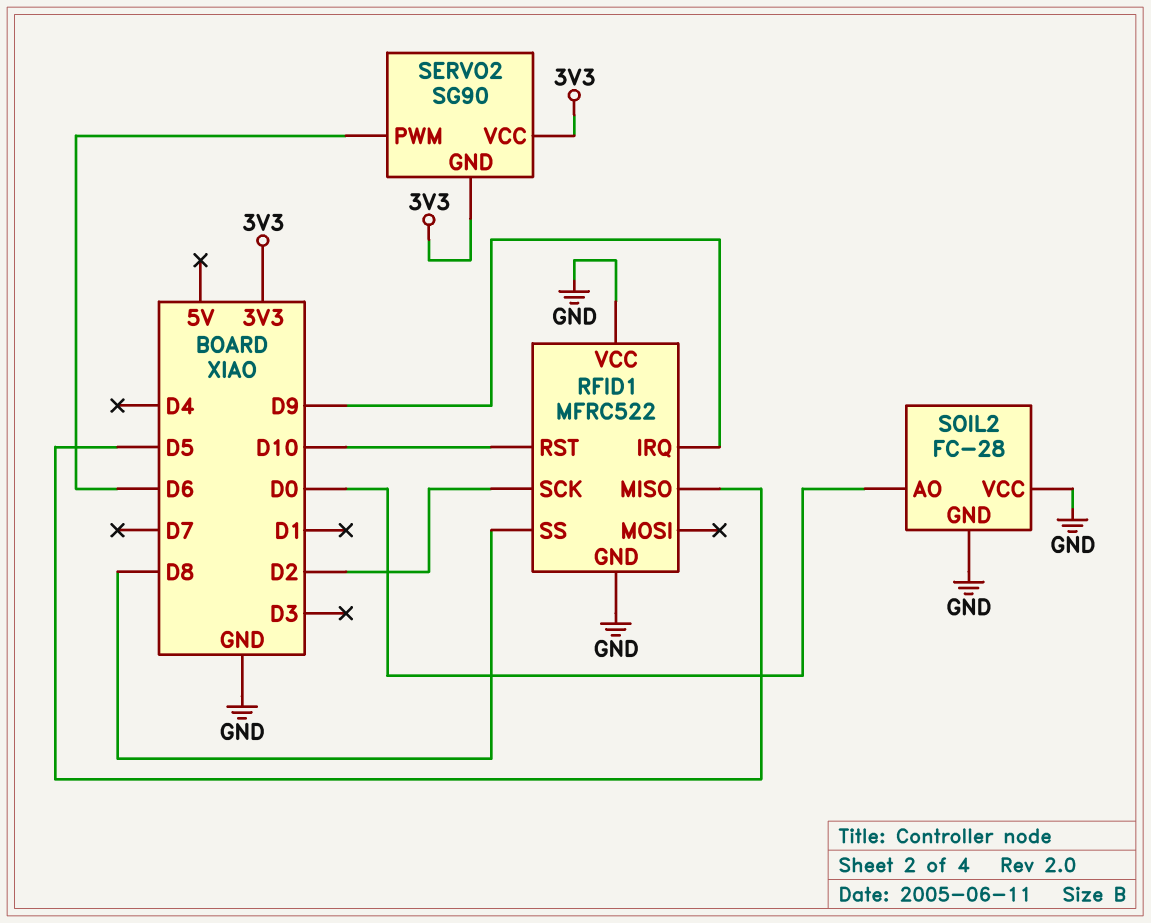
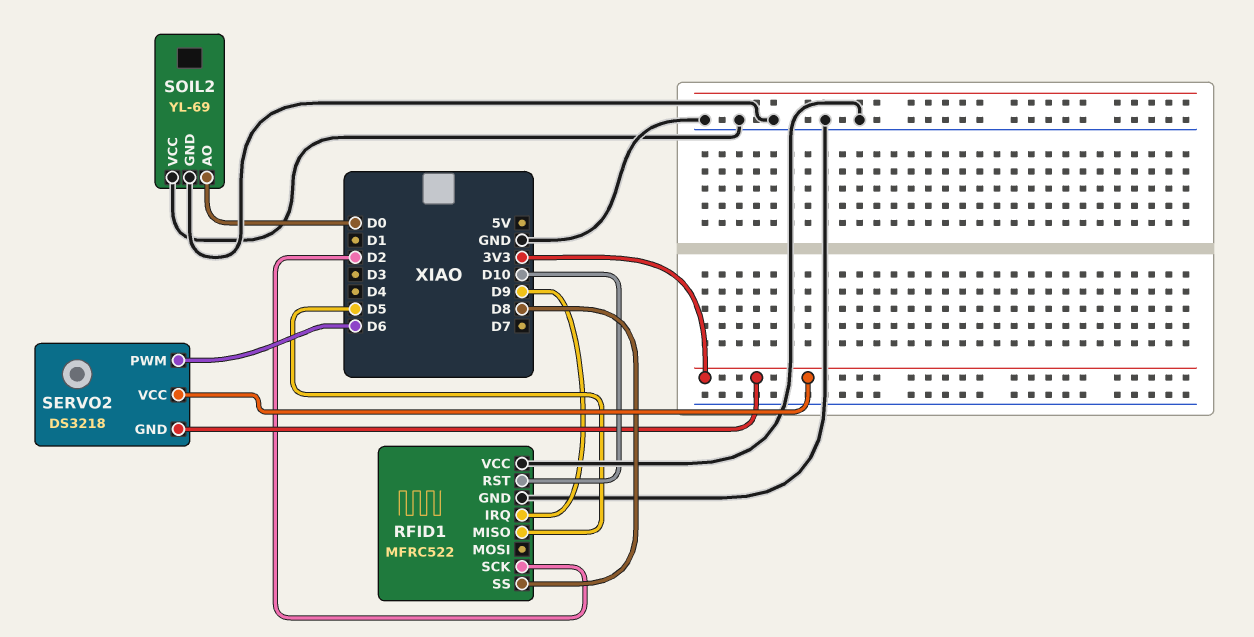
SERVO2: SG90 -> DS3218
SOIL2: FC-28 -> YL-69

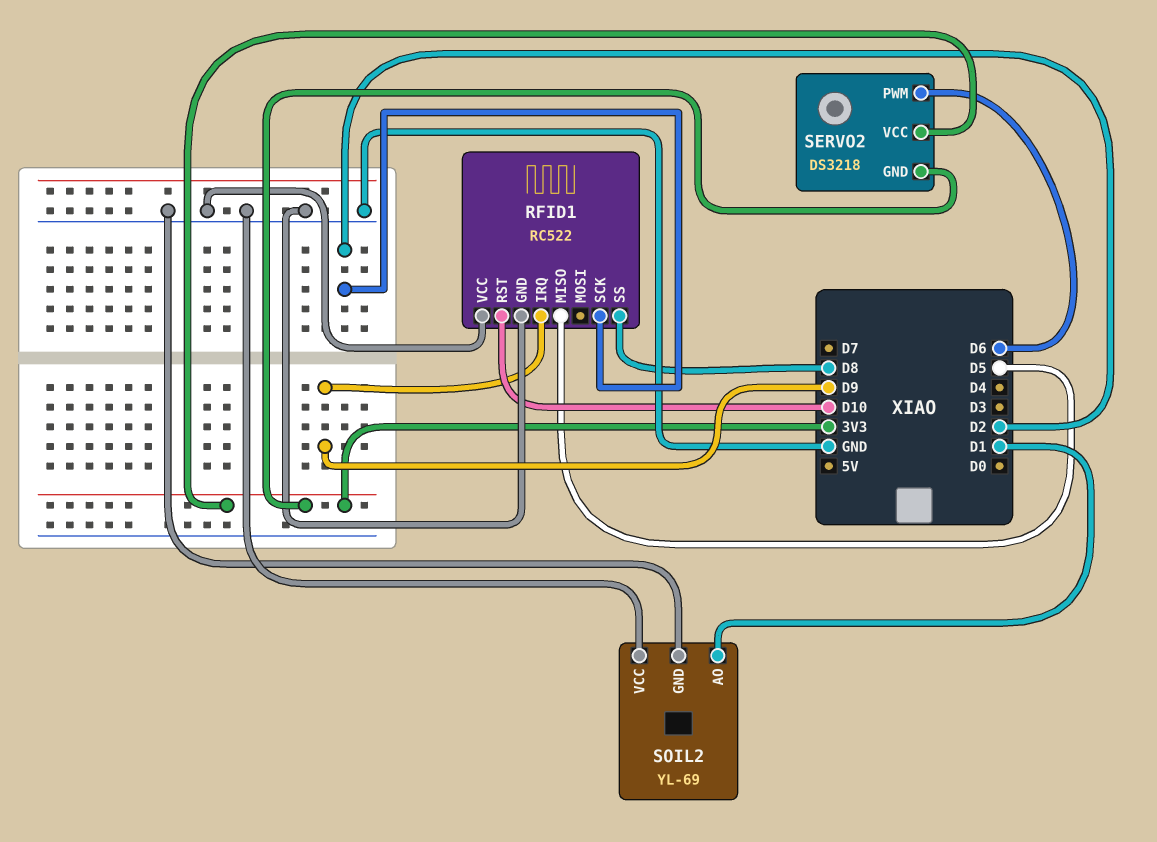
RFID1: MFRC522 -> RC522
SOIL2 pin AO: D0 -> D1

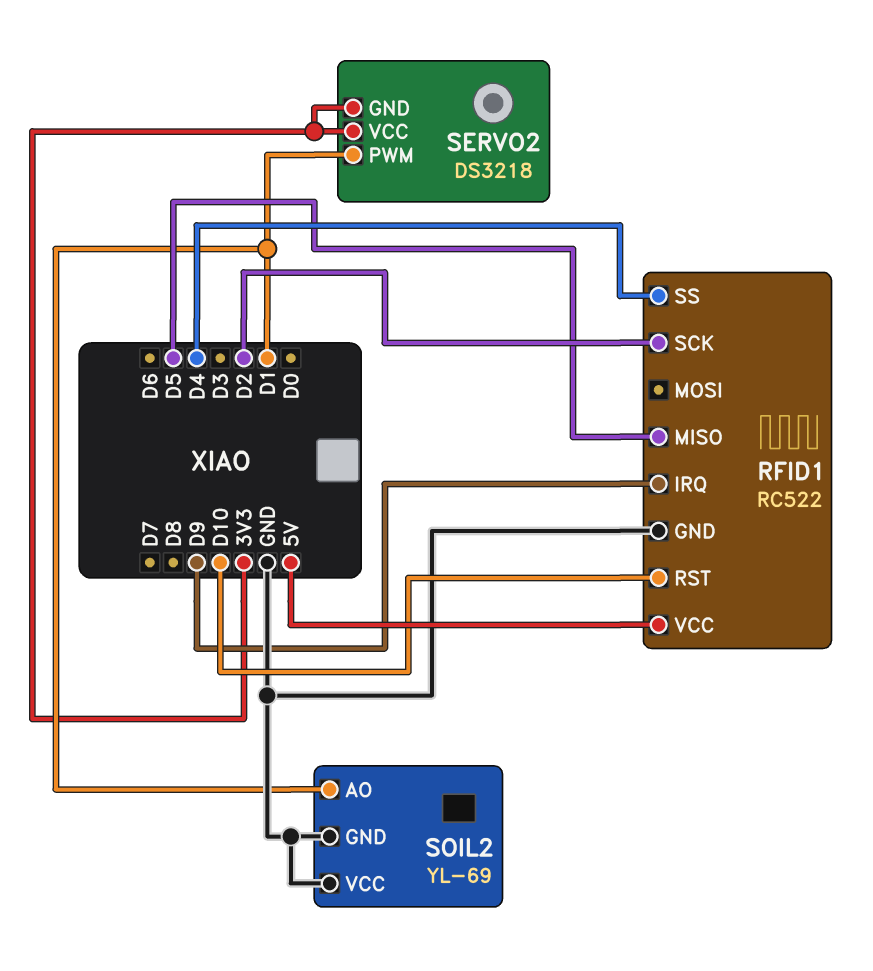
RFID1 pin SS: D8 -> D4
RFID1 pin VCC: GND -> 5V
SERVO2 pin PWM: D6 -> D1

